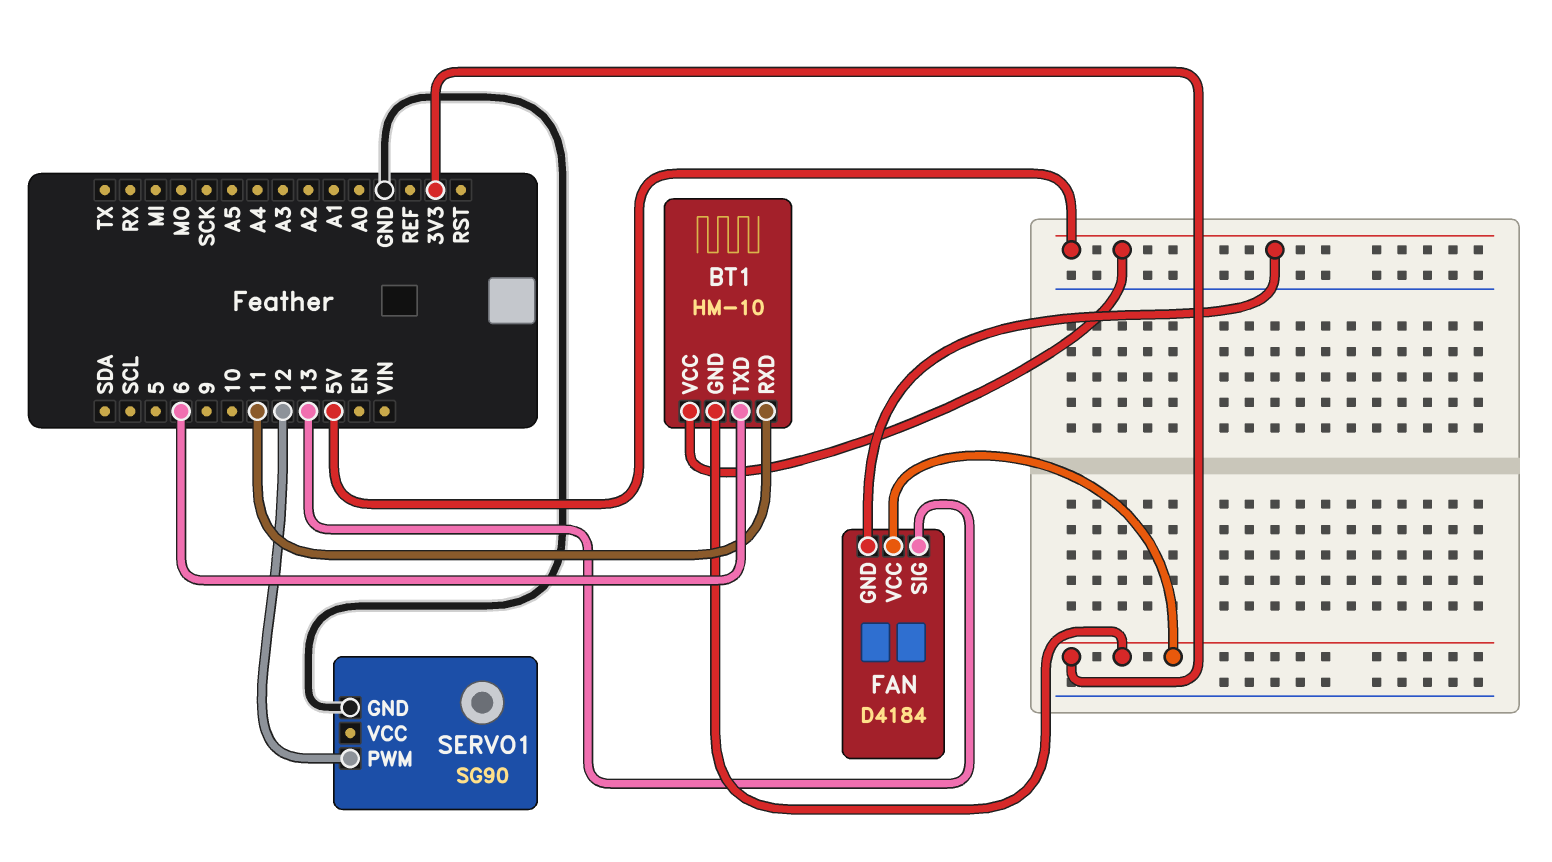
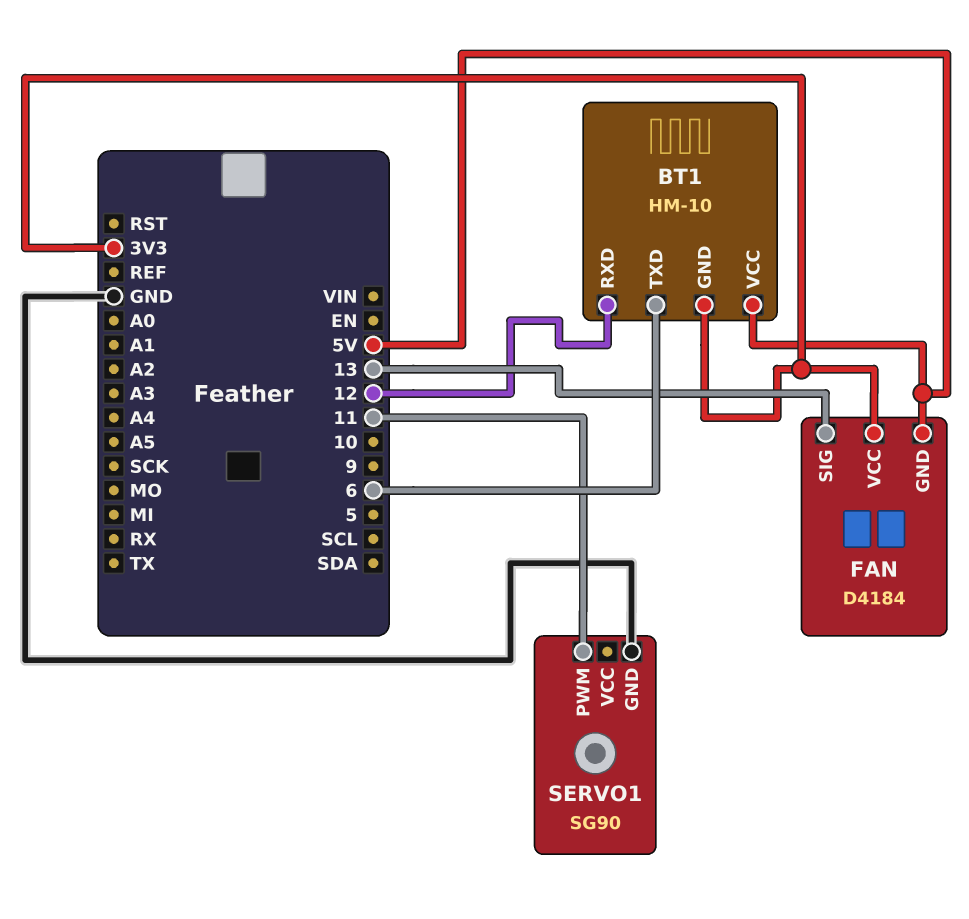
BT1 pin RXD: 11 -> 12
SERVO1 pin PWM: 12 -> 11

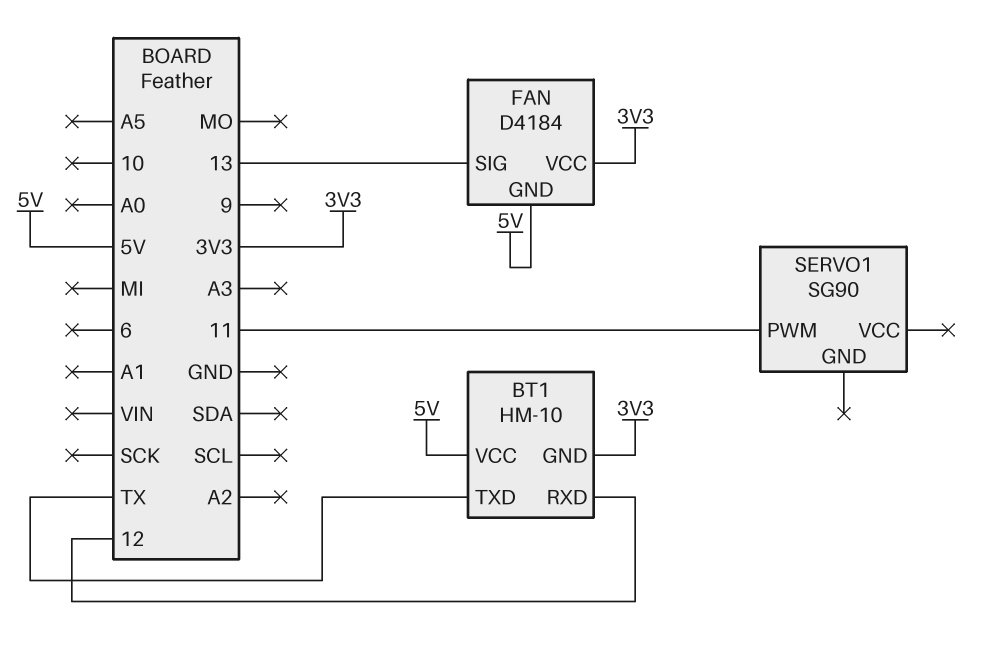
BT1 pin TXD: 6 -> TX
SERVO1 pin GND: GND -> none

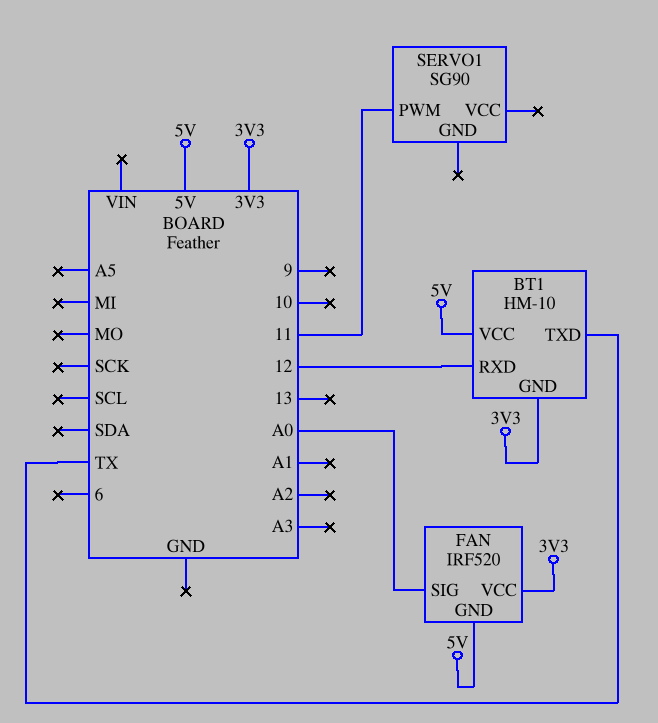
FAN: D4184 -> IRF520
FAN pin SIG: 13 -> A0

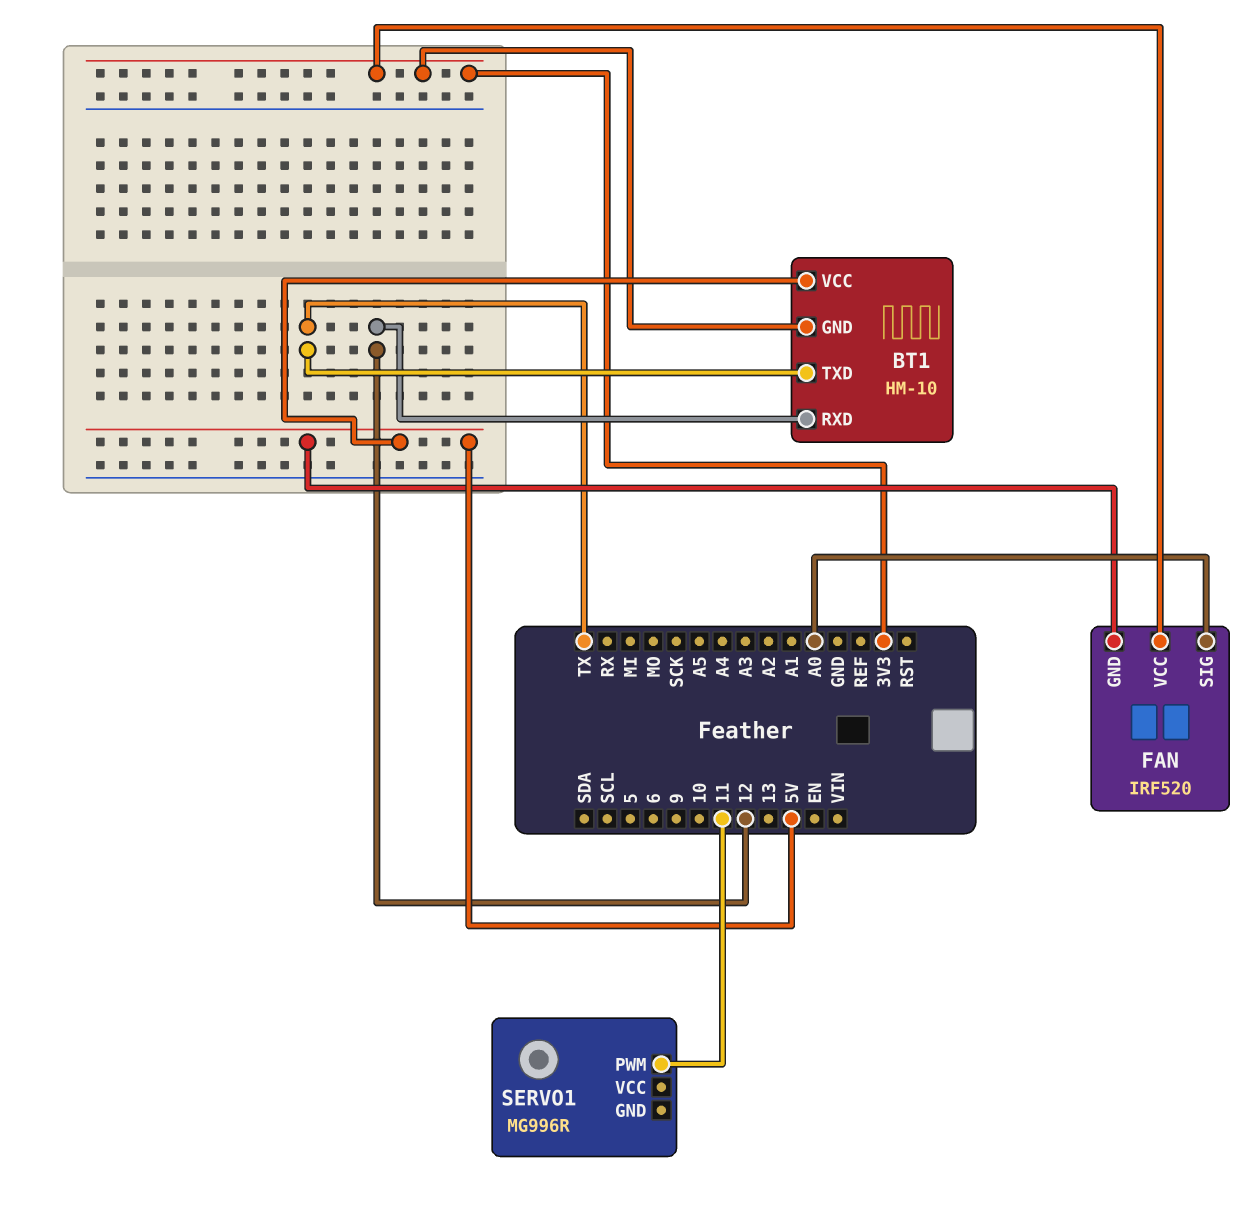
SERVO1: SG90 -> MG996R

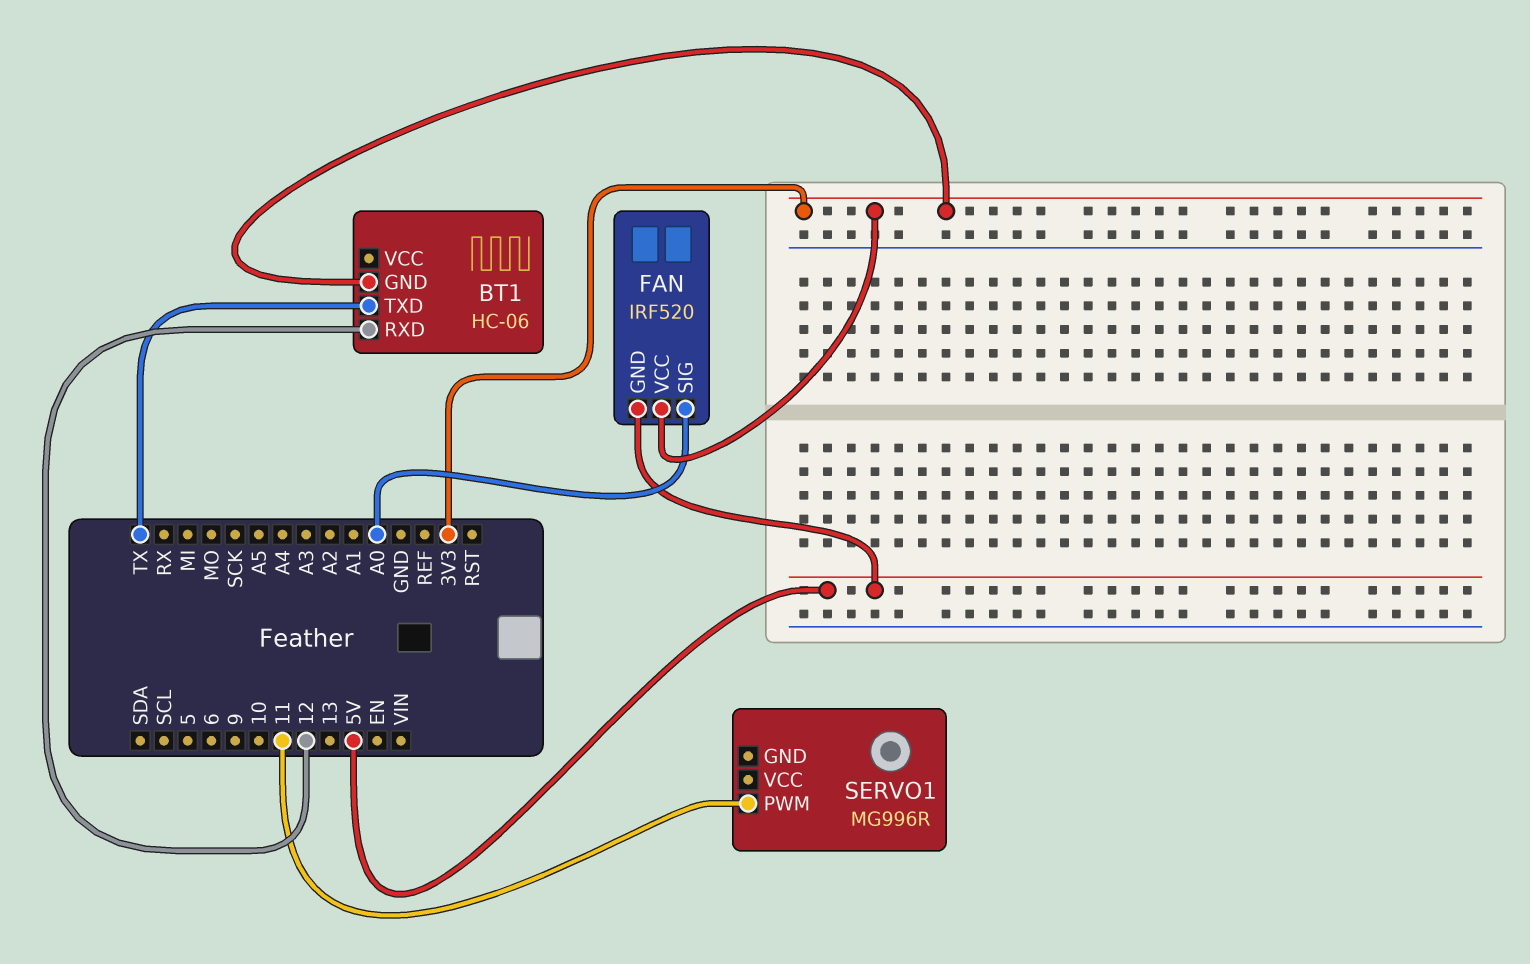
BT1: HM-10 -> HC-06
BT1 pin VCC: 5V -> none

